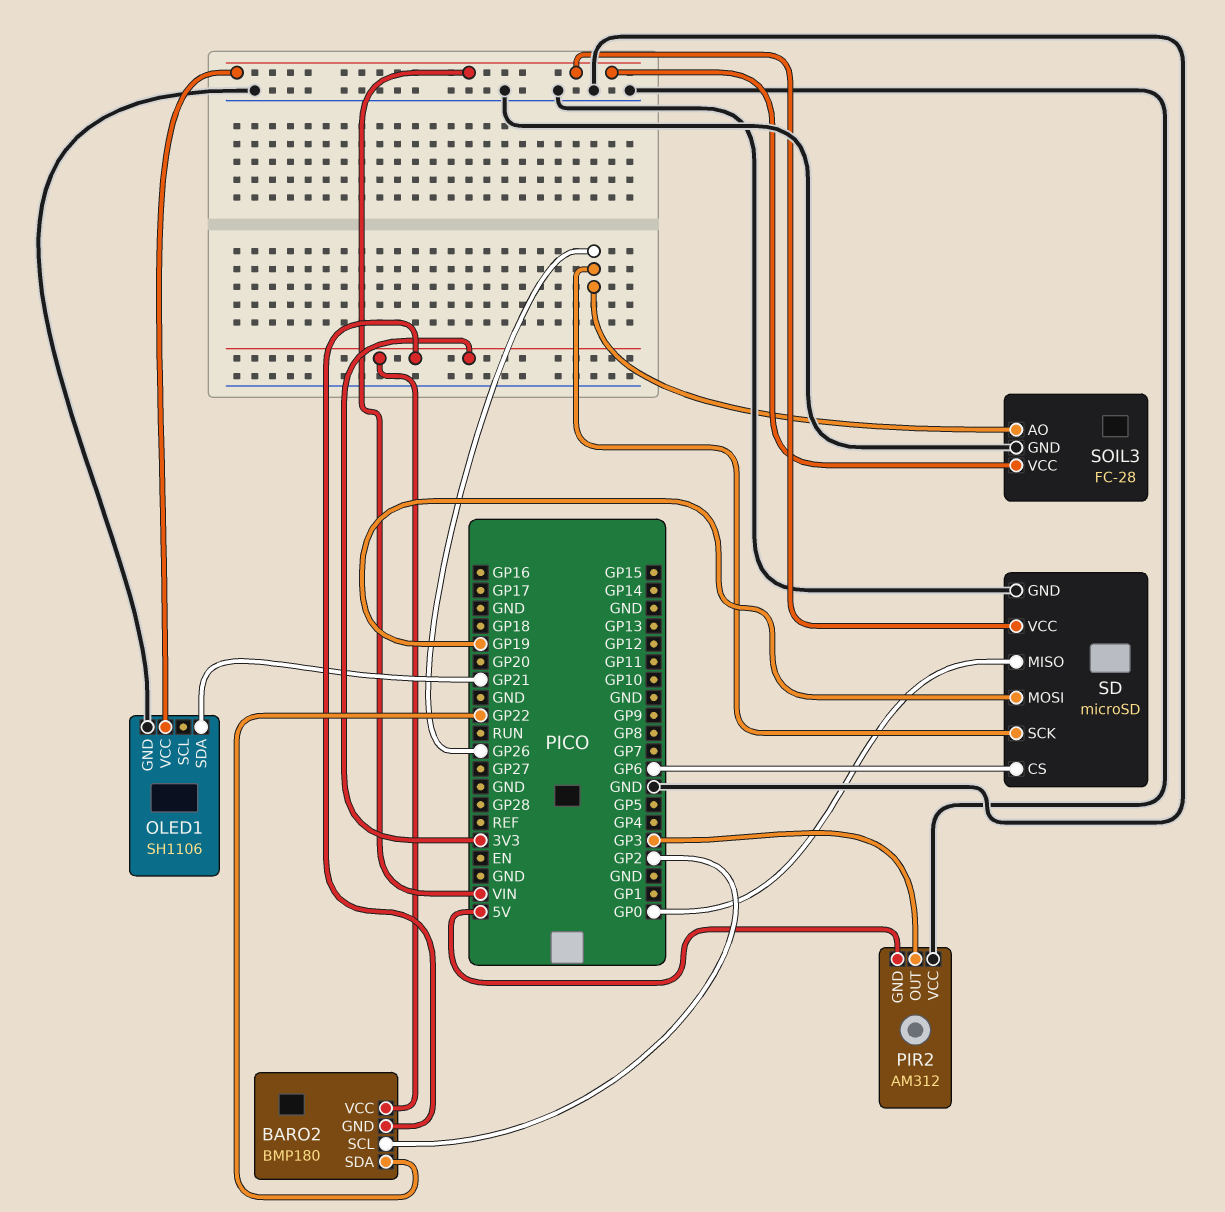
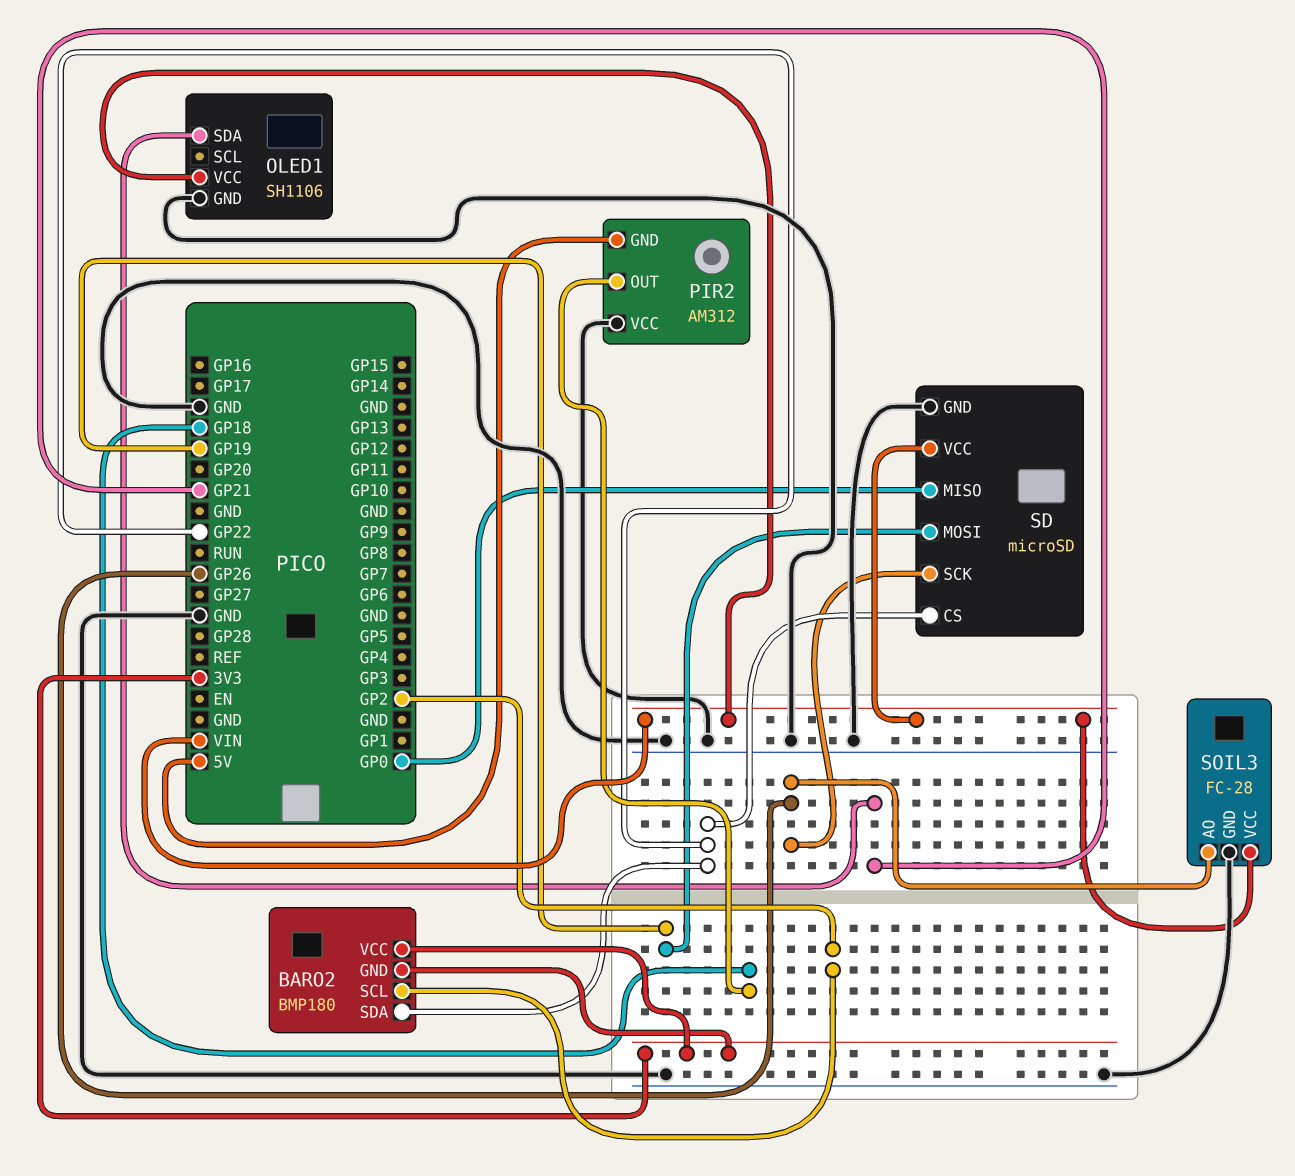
PIR2 pin OUT: GP3 -> GP18
SD pin CS: GP6 -> GP22

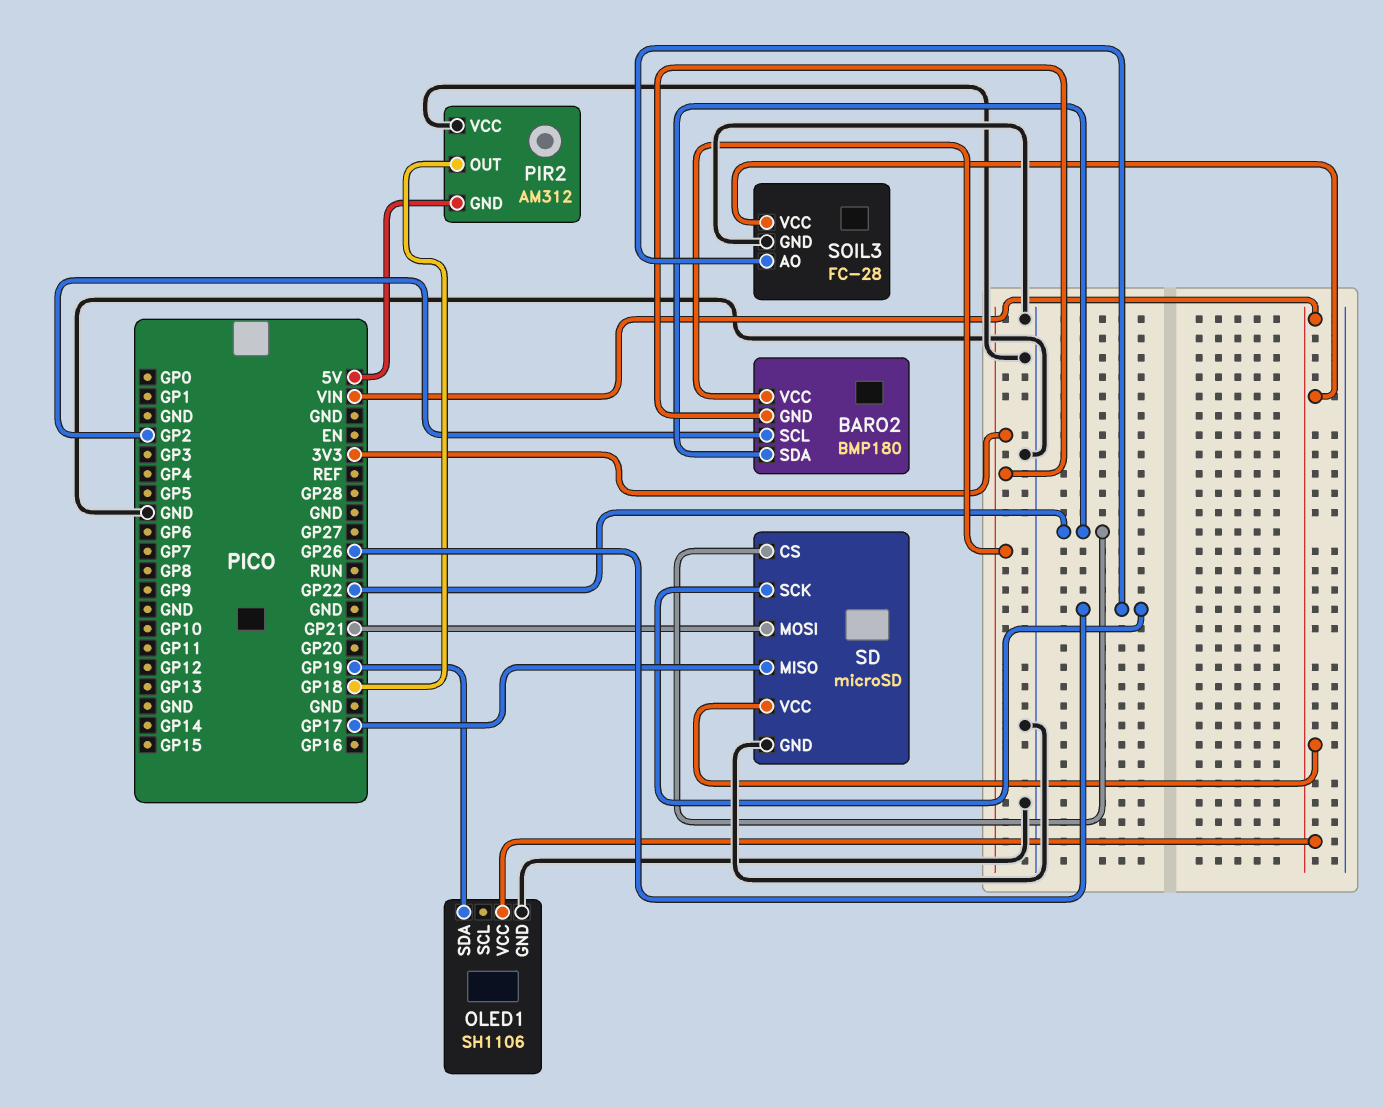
OLED1 pin SDA: GP21 -> GP19
SD pin MISO: GP0 -> GP17
SD pin MOSI: GP19 -> GP21

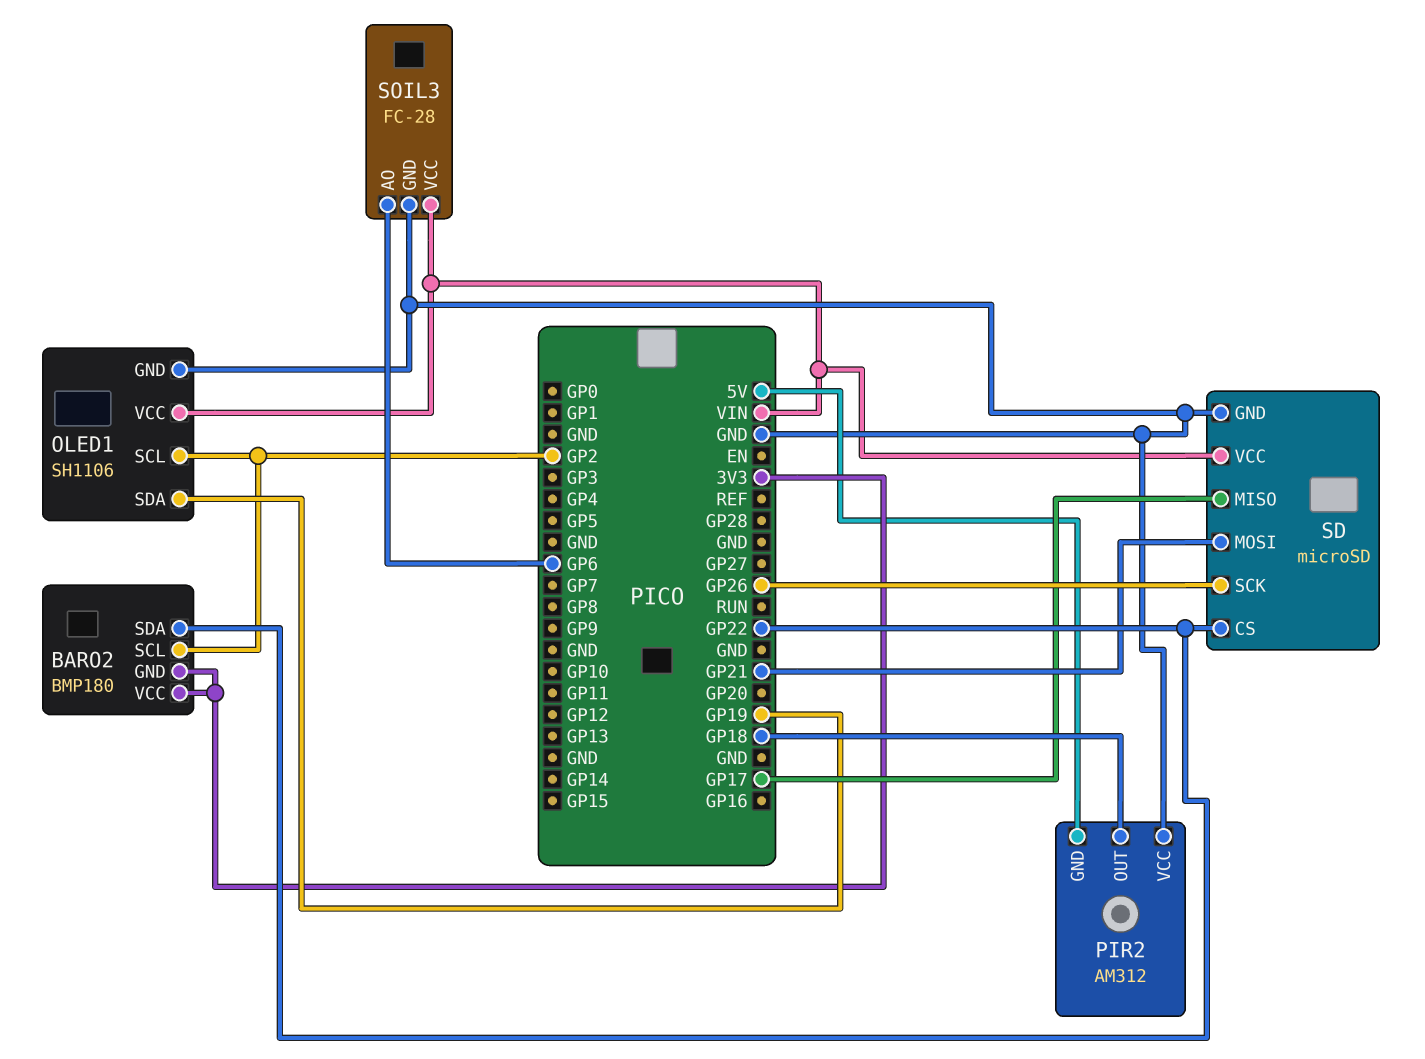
OLED1 pin SCL: none -> GP2
SOIL3 pin AO: GP26 -> GP6

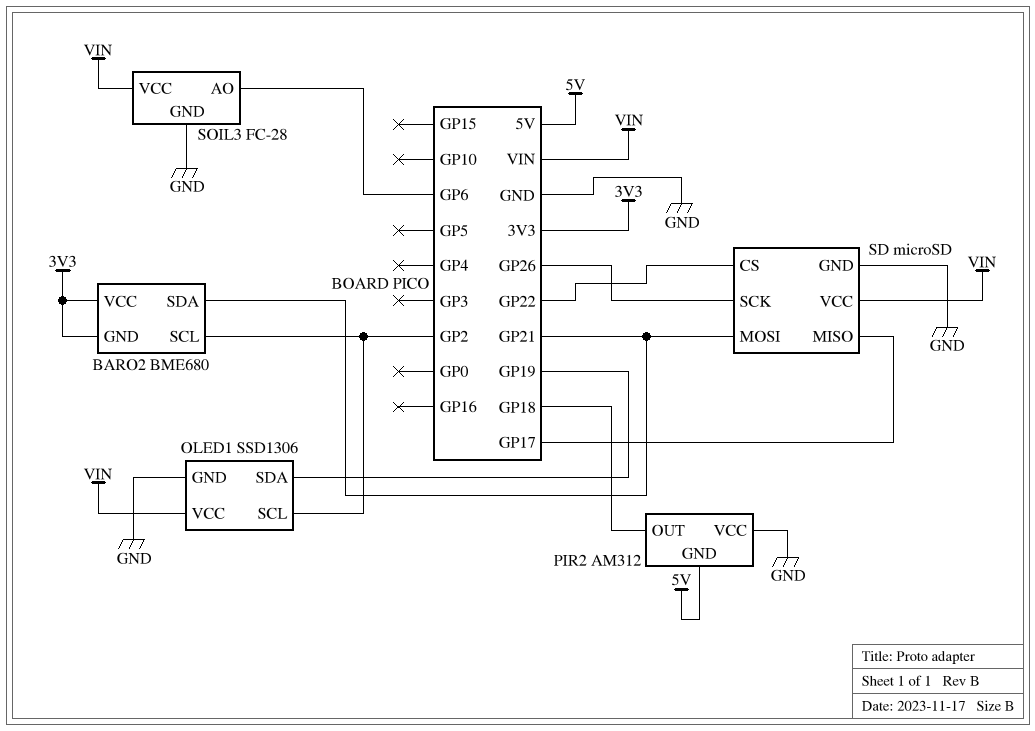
BARO2: BMP180 -> BME680
BARO2 pin SDA: GP22 -> GP21
OLED1: SH1106 -> SSD1306

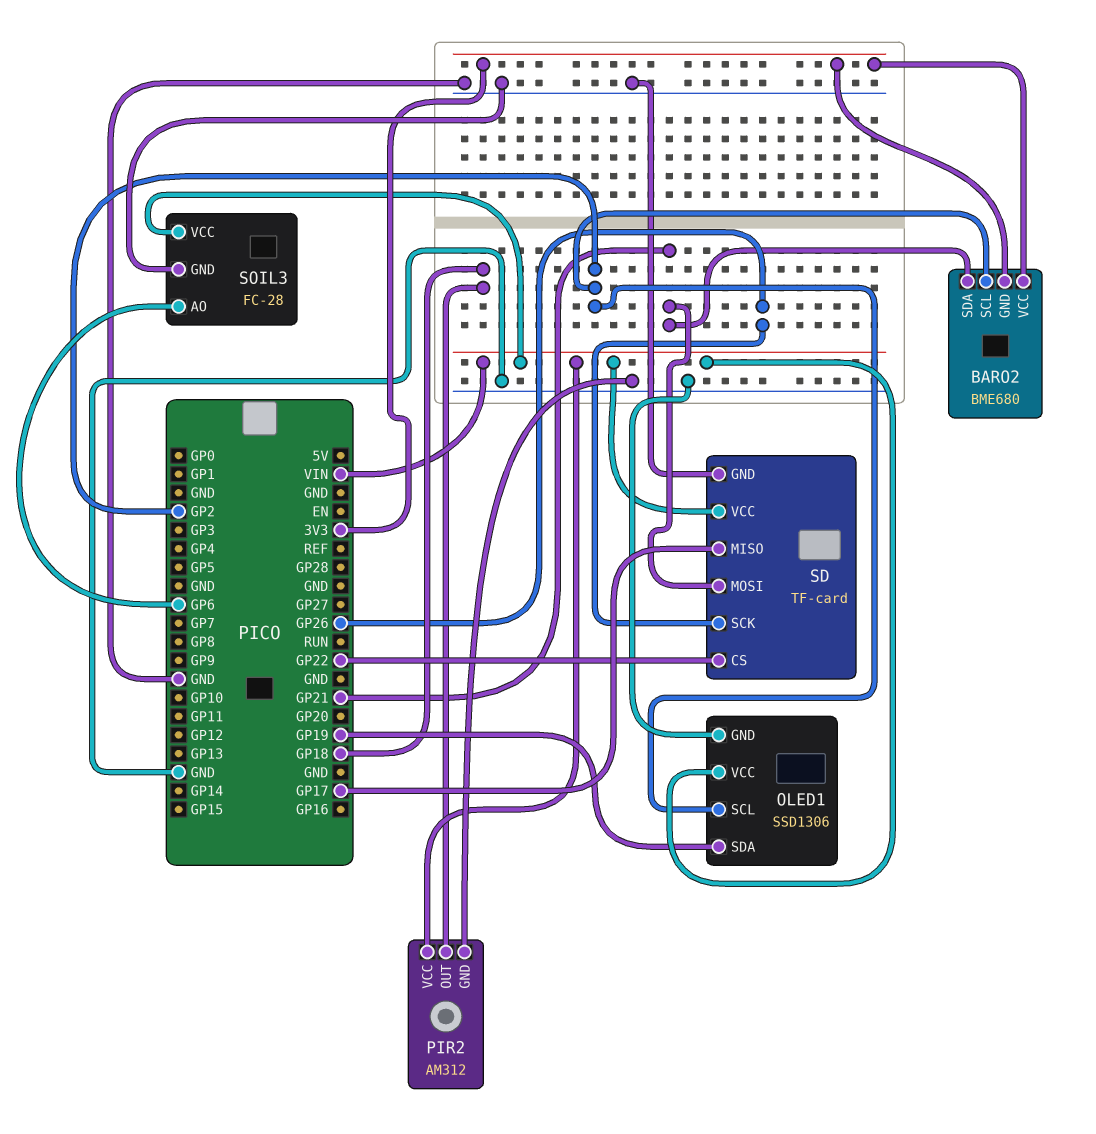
PIR2 pin GND: 5V -> GND
PIR2 pin VCC: GND -> VIN
SD: microSD -> TF-card

